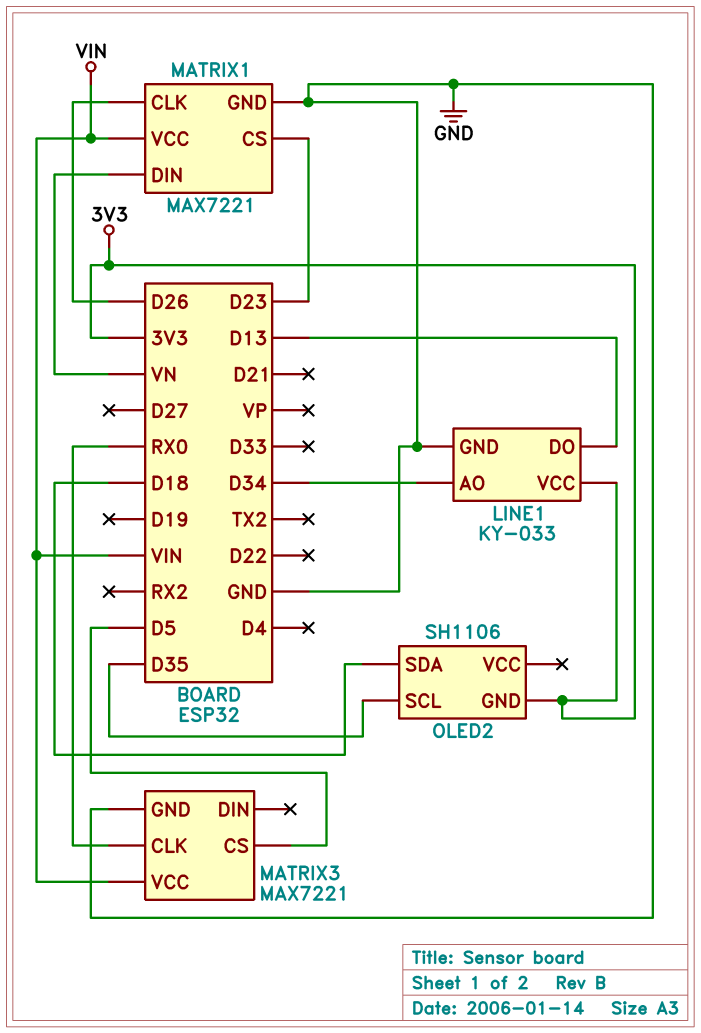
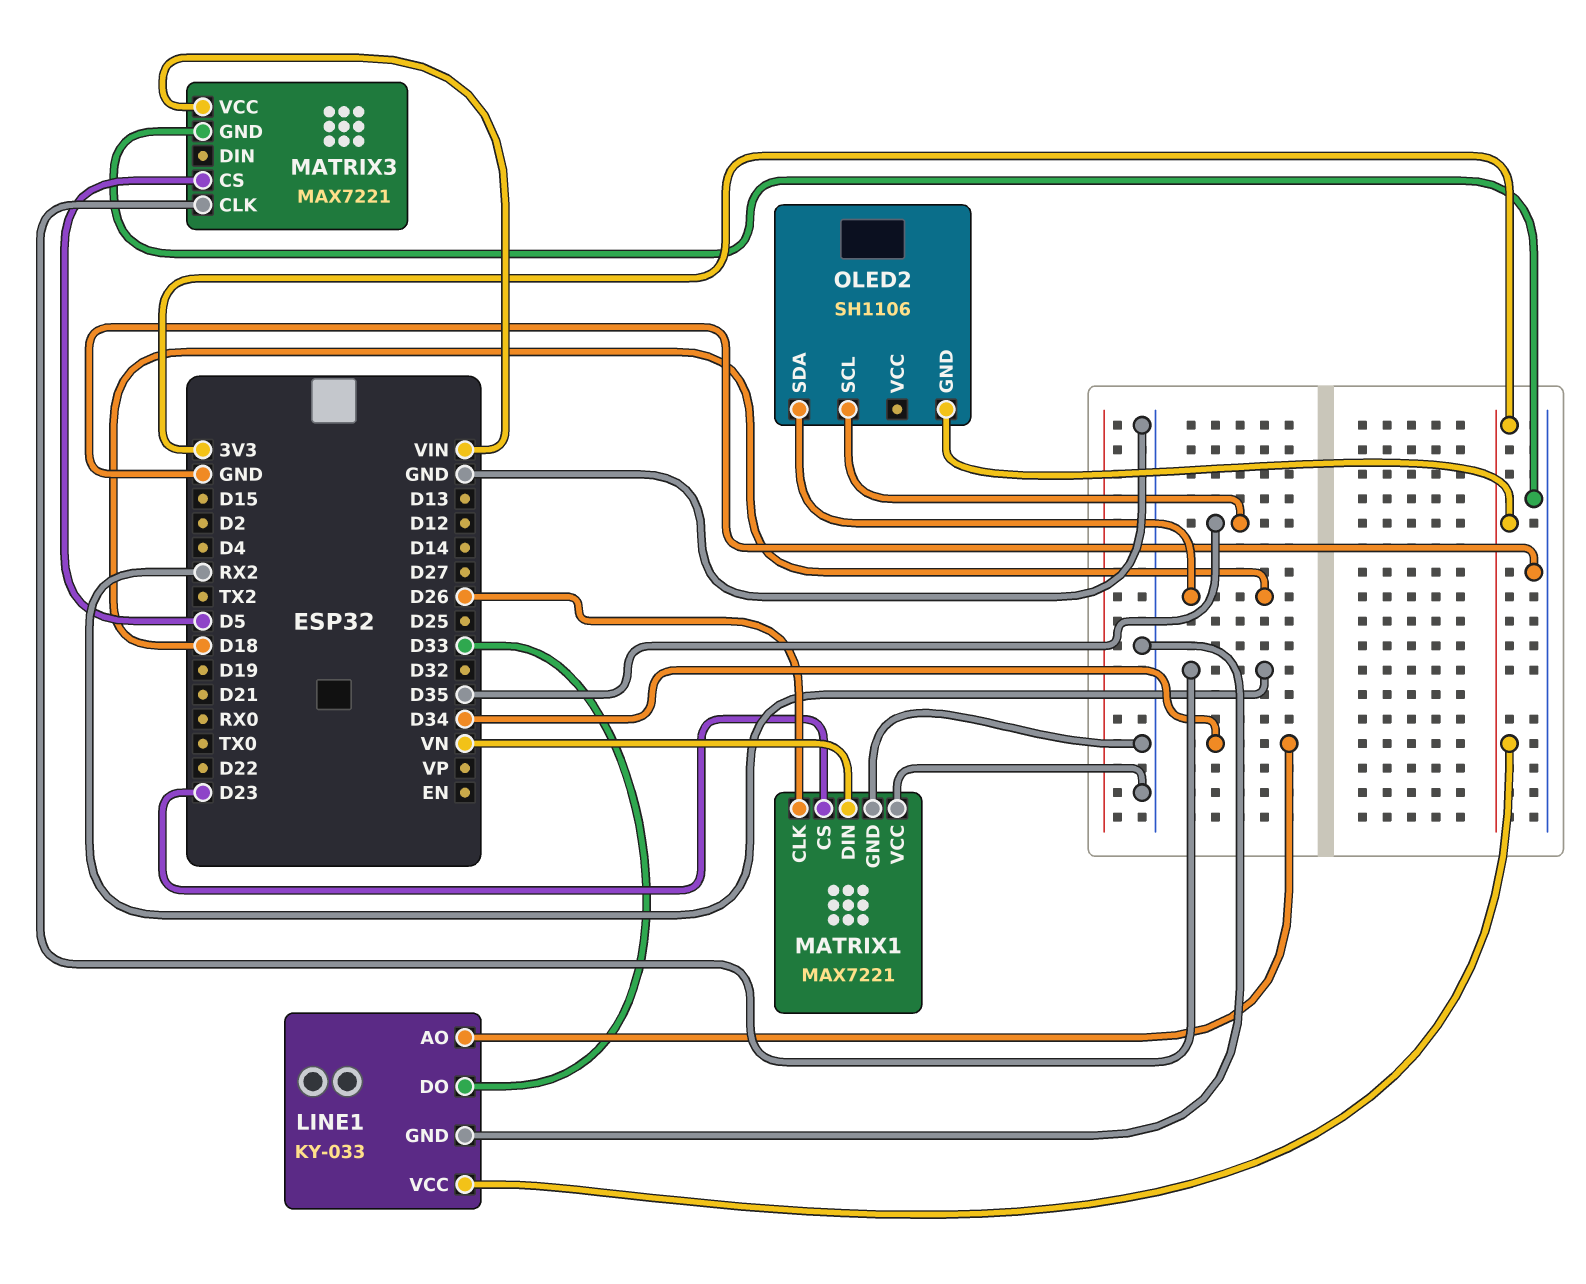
LINE1 pin DO: D13 -> D33
MATRIX1 pin VCC: VIN -> GND
MATRIX3 pin CLK: RX0 -> RX2

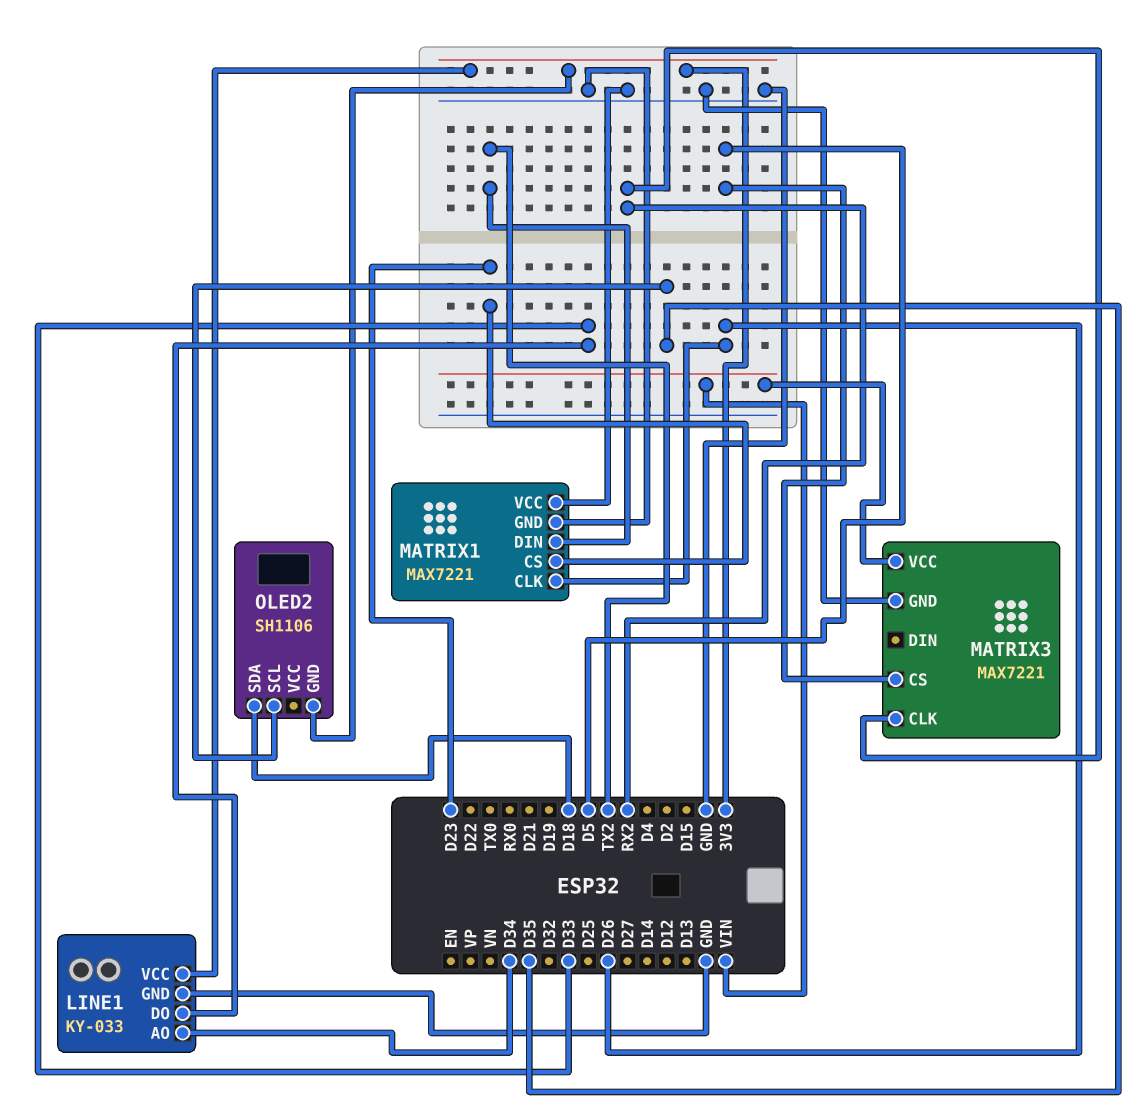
MATRIX1 pin DIN: VN -> TX2

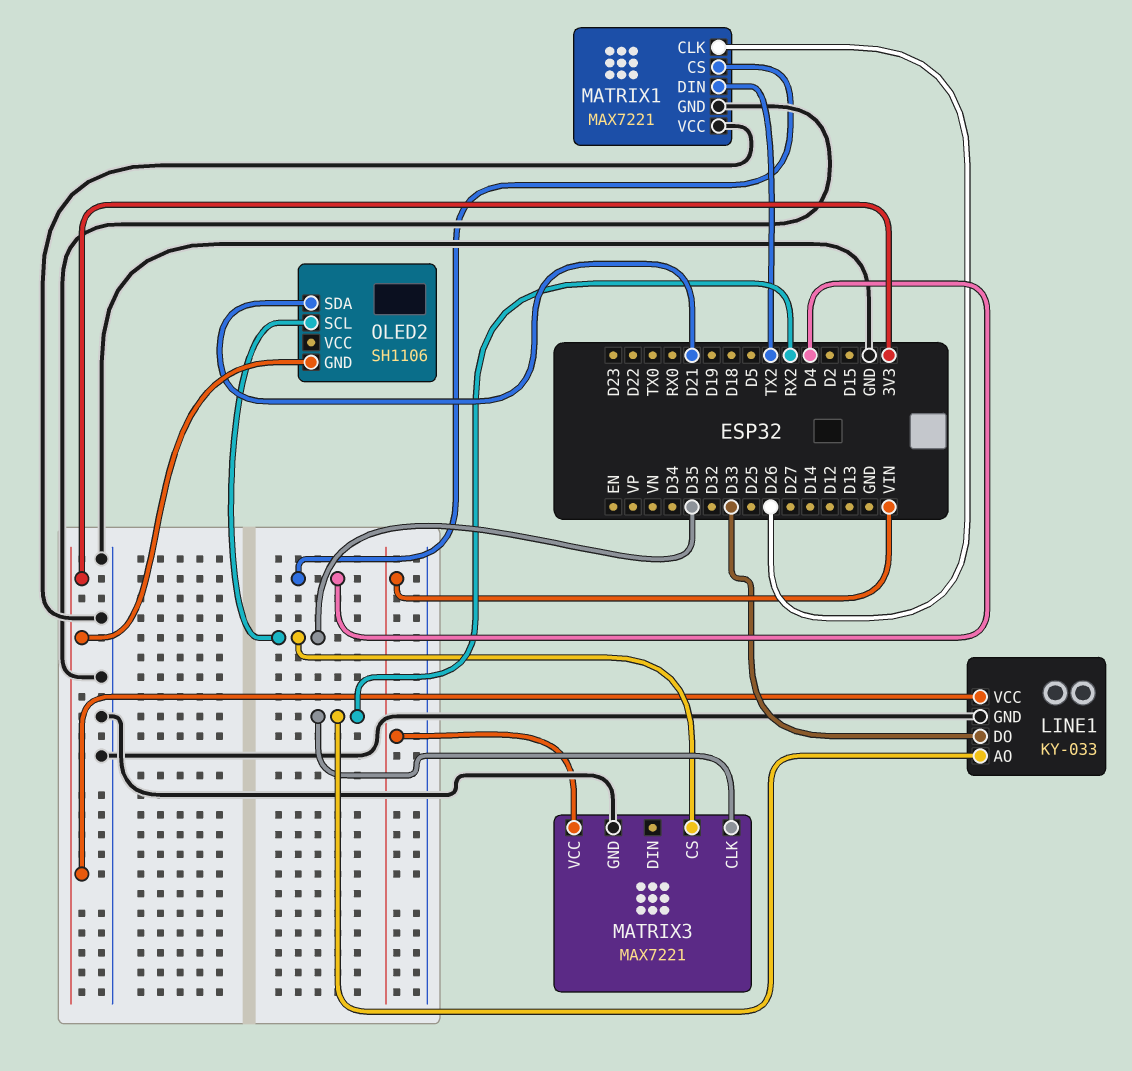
LINE1 pin AO: D34 -> RX2
MATRIX1 pin CS: D23 -> D4
MATRIX3 pin CS: D5 -> D35
OLED2 pin SDA: D18 -> D21

